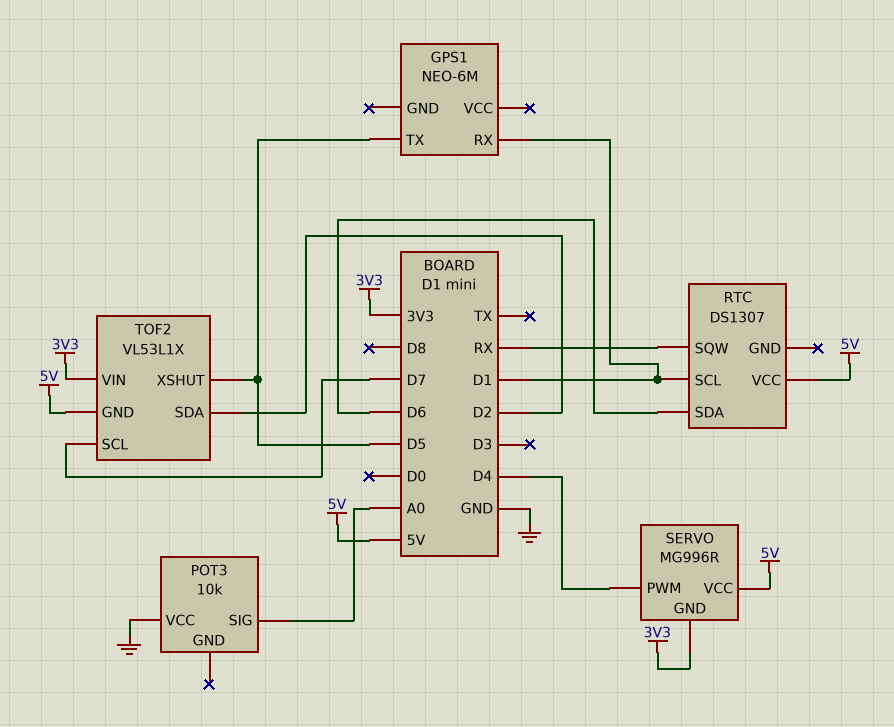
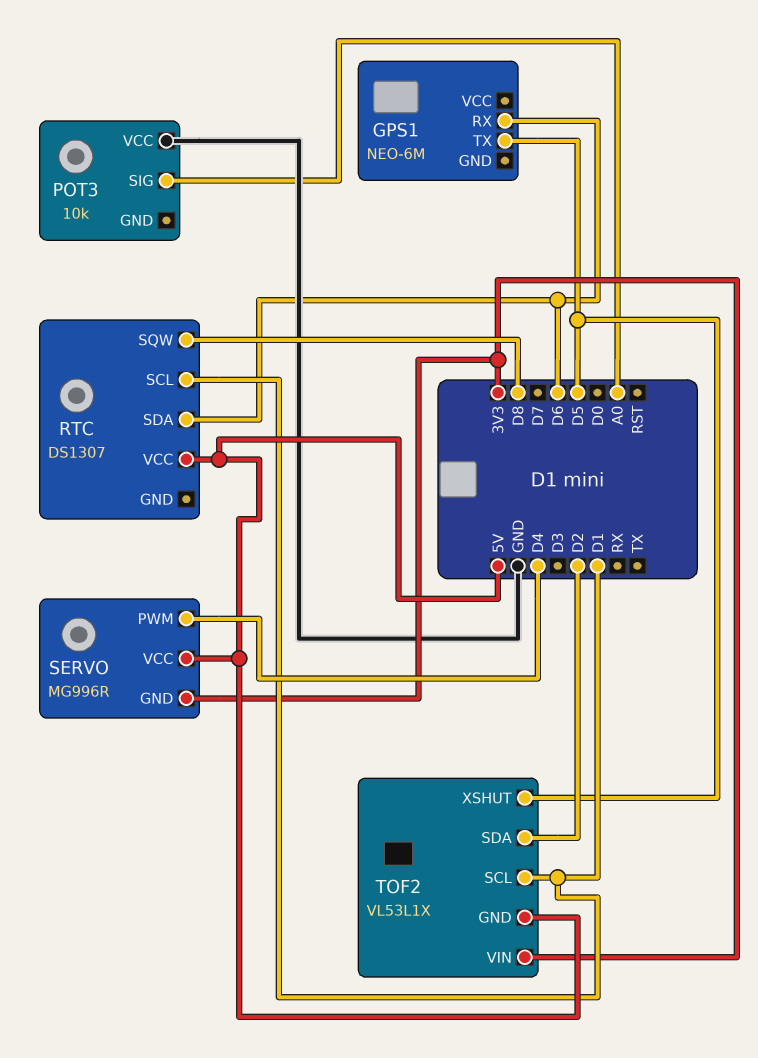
GPS1 pin RX: D1 -> D6
RTC pin SQW: RX -> D8
TOF2 pin SCL: D7 -> D1

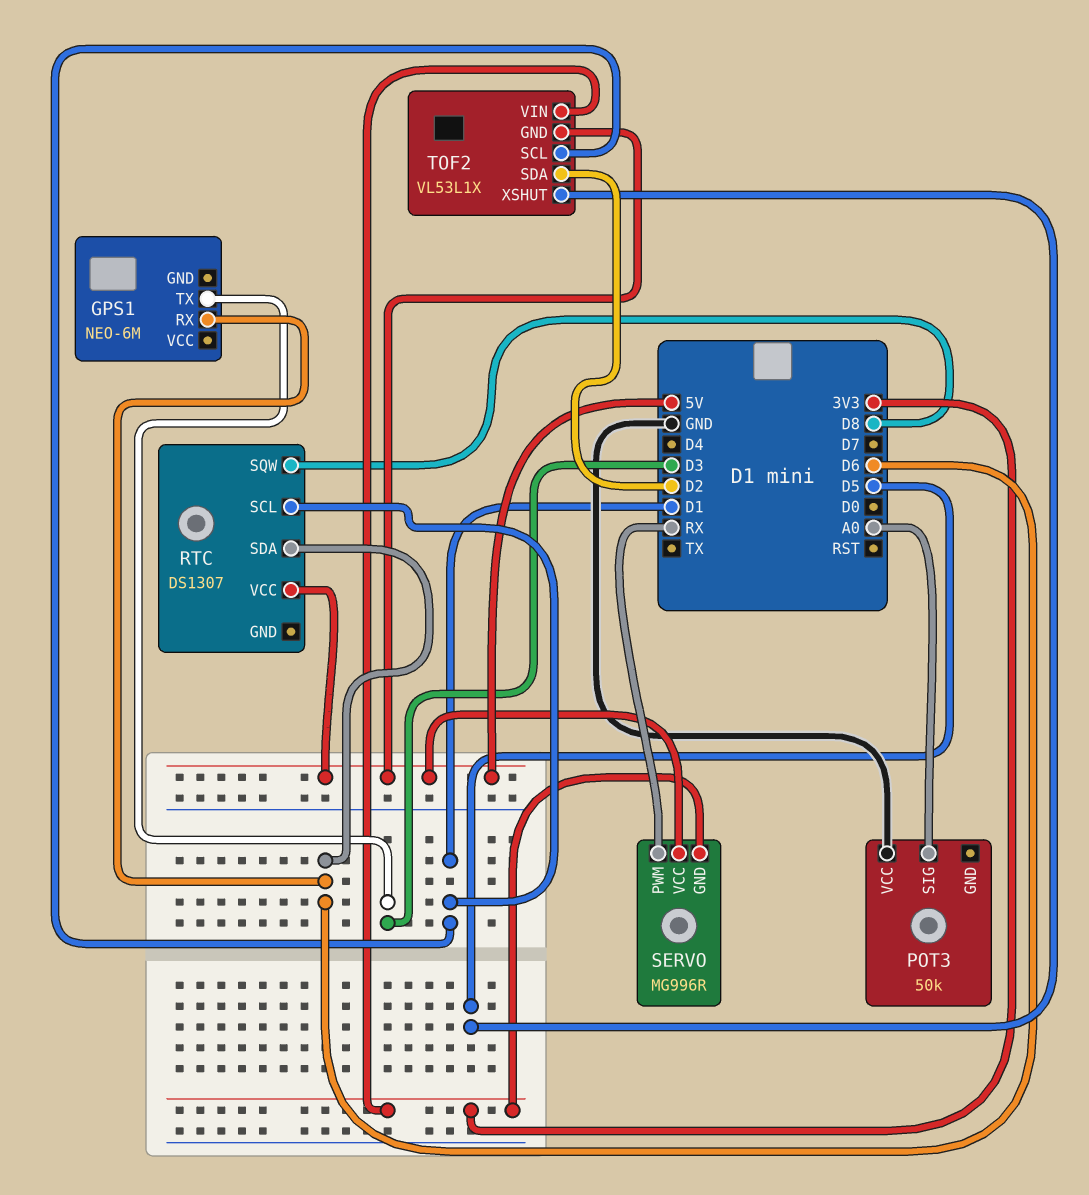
GPS1 pin TX: D5 -> D3
POT3: 10k -> 50k
SERVO pin PWM: D4 -> RX

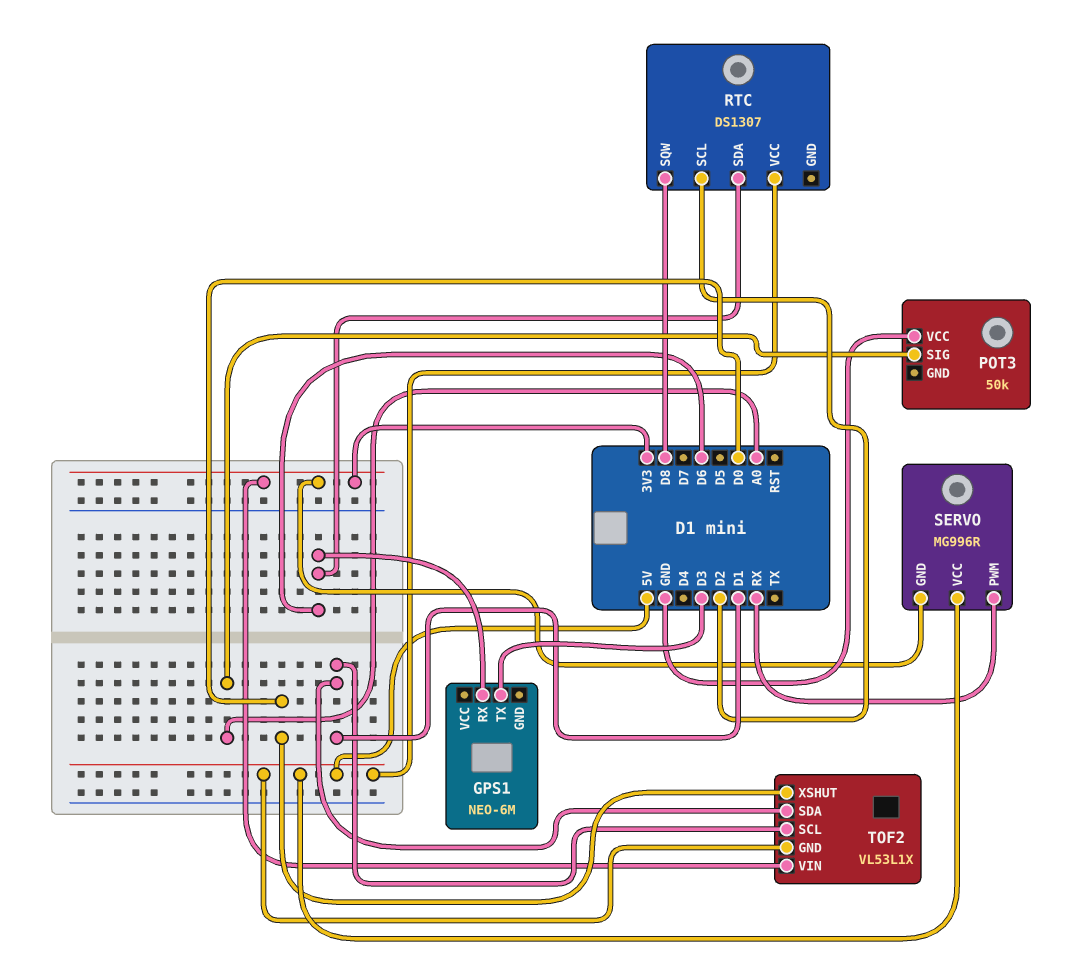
RTC pin SCL: D1 -> D2
TOF2 pin SDA: D2 -> D1
TOF2 pin XSHUT: D5 -> D0

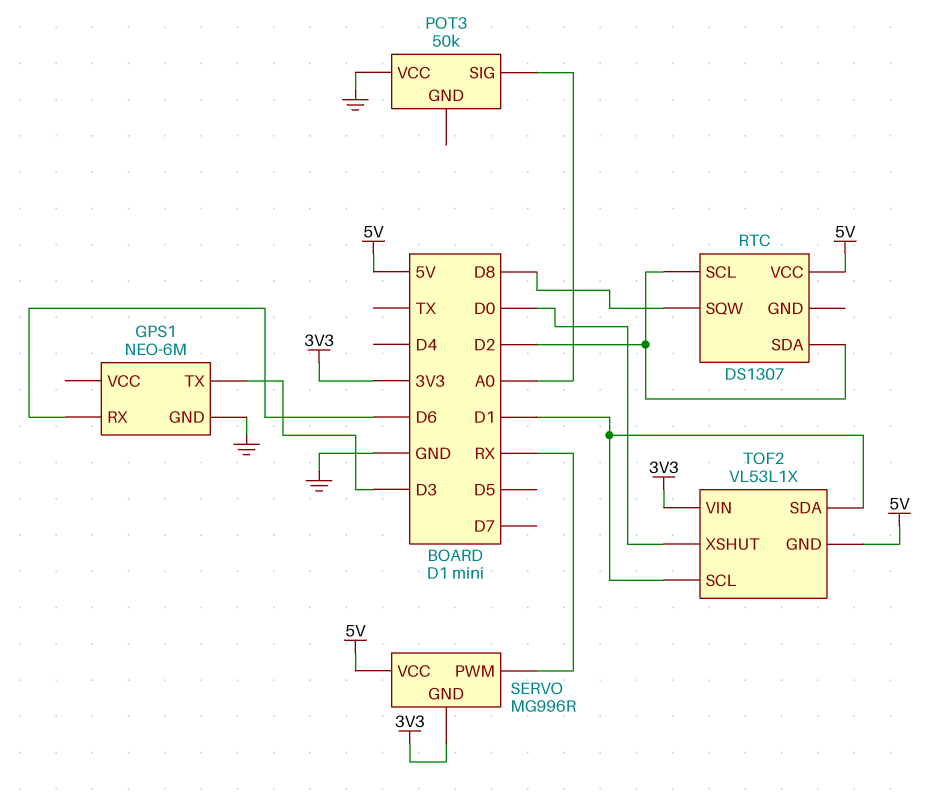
GPS1 pin GND: none -> GND
RTC pin SDA: D6 -> D2

